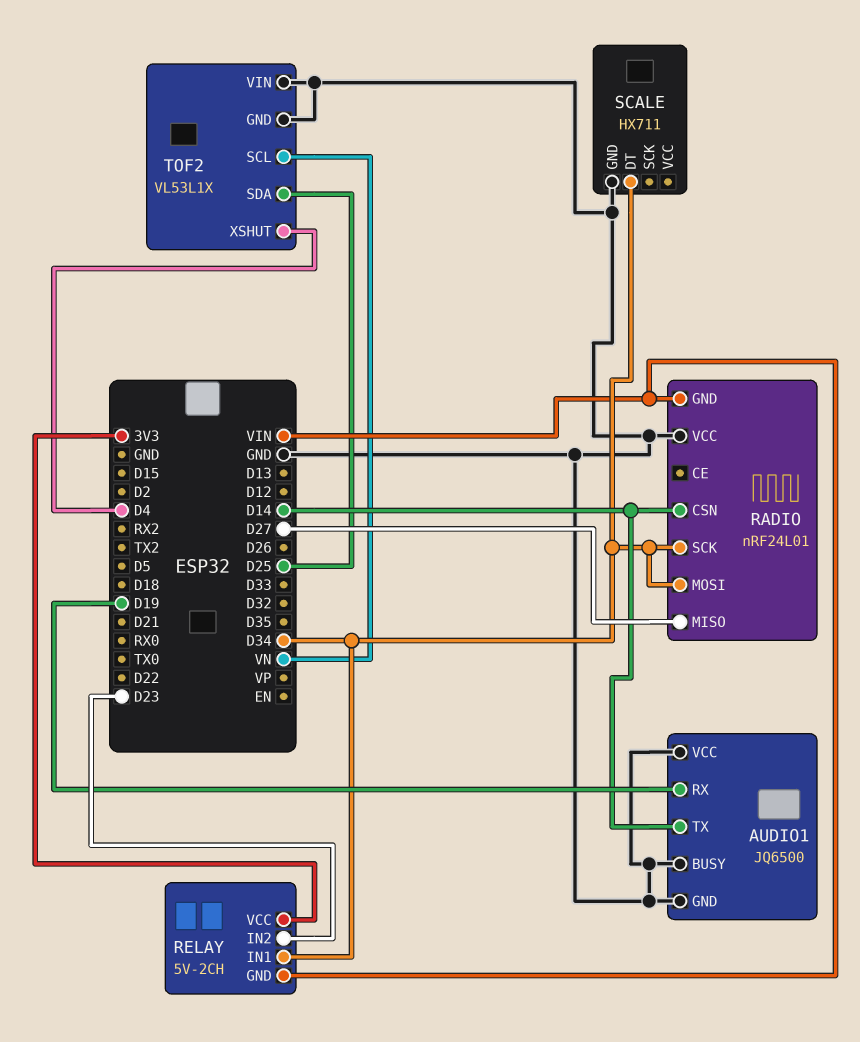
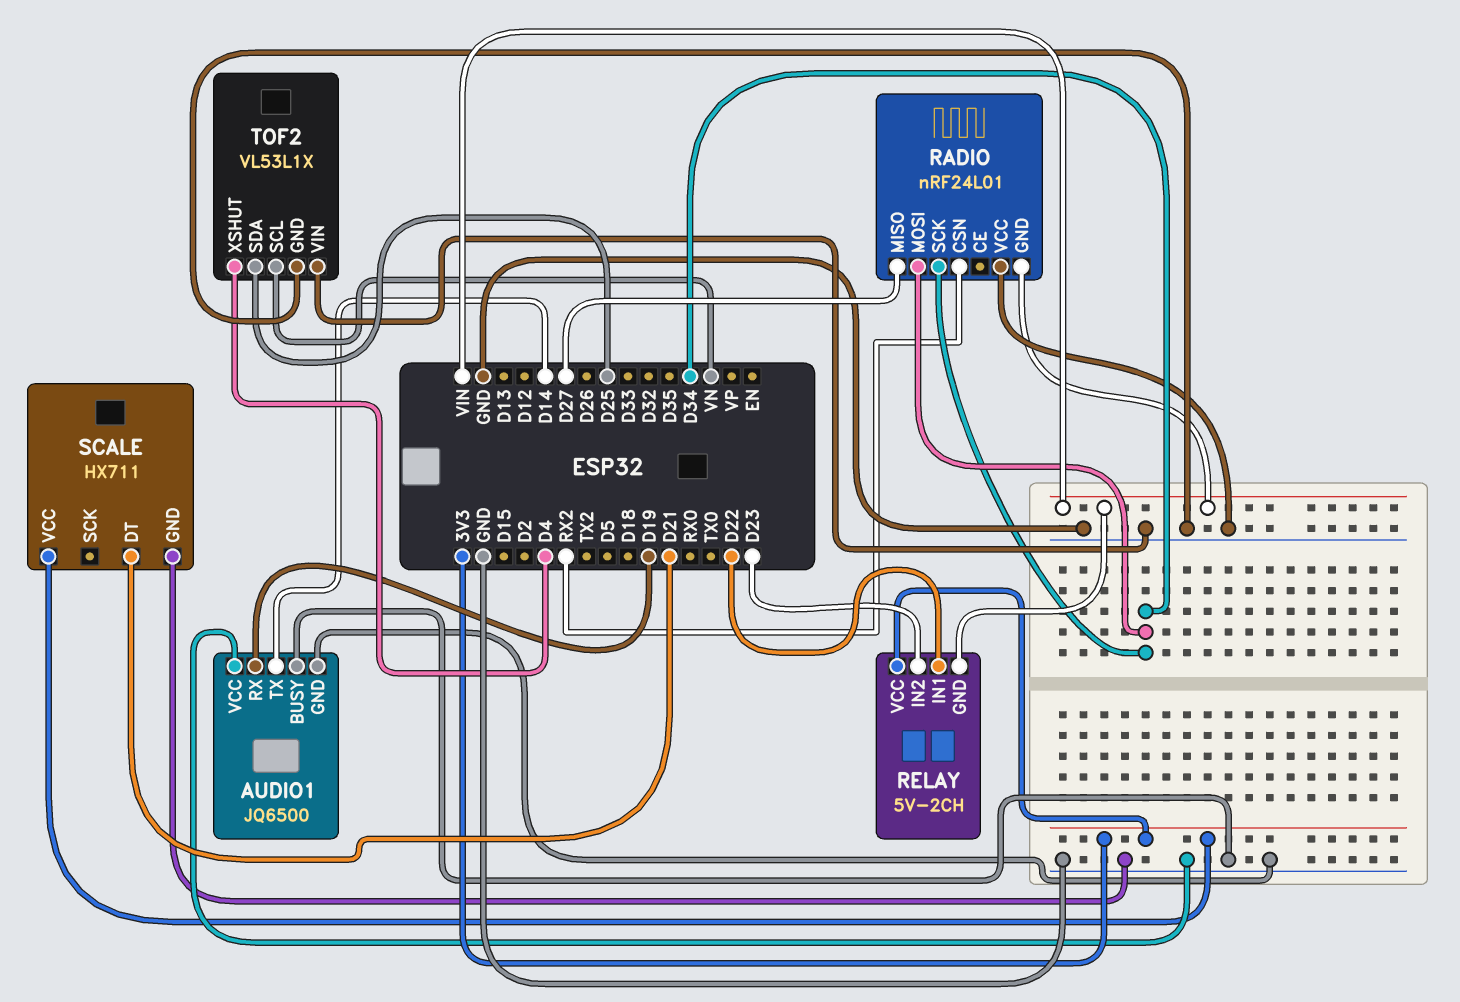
RADIO pin CSN: D14 -> RX2
RELAY pin IN1: D34 -> D22
SCALE pin DT: D34 -> D21
SCALE pin VCC: none -> 3V3

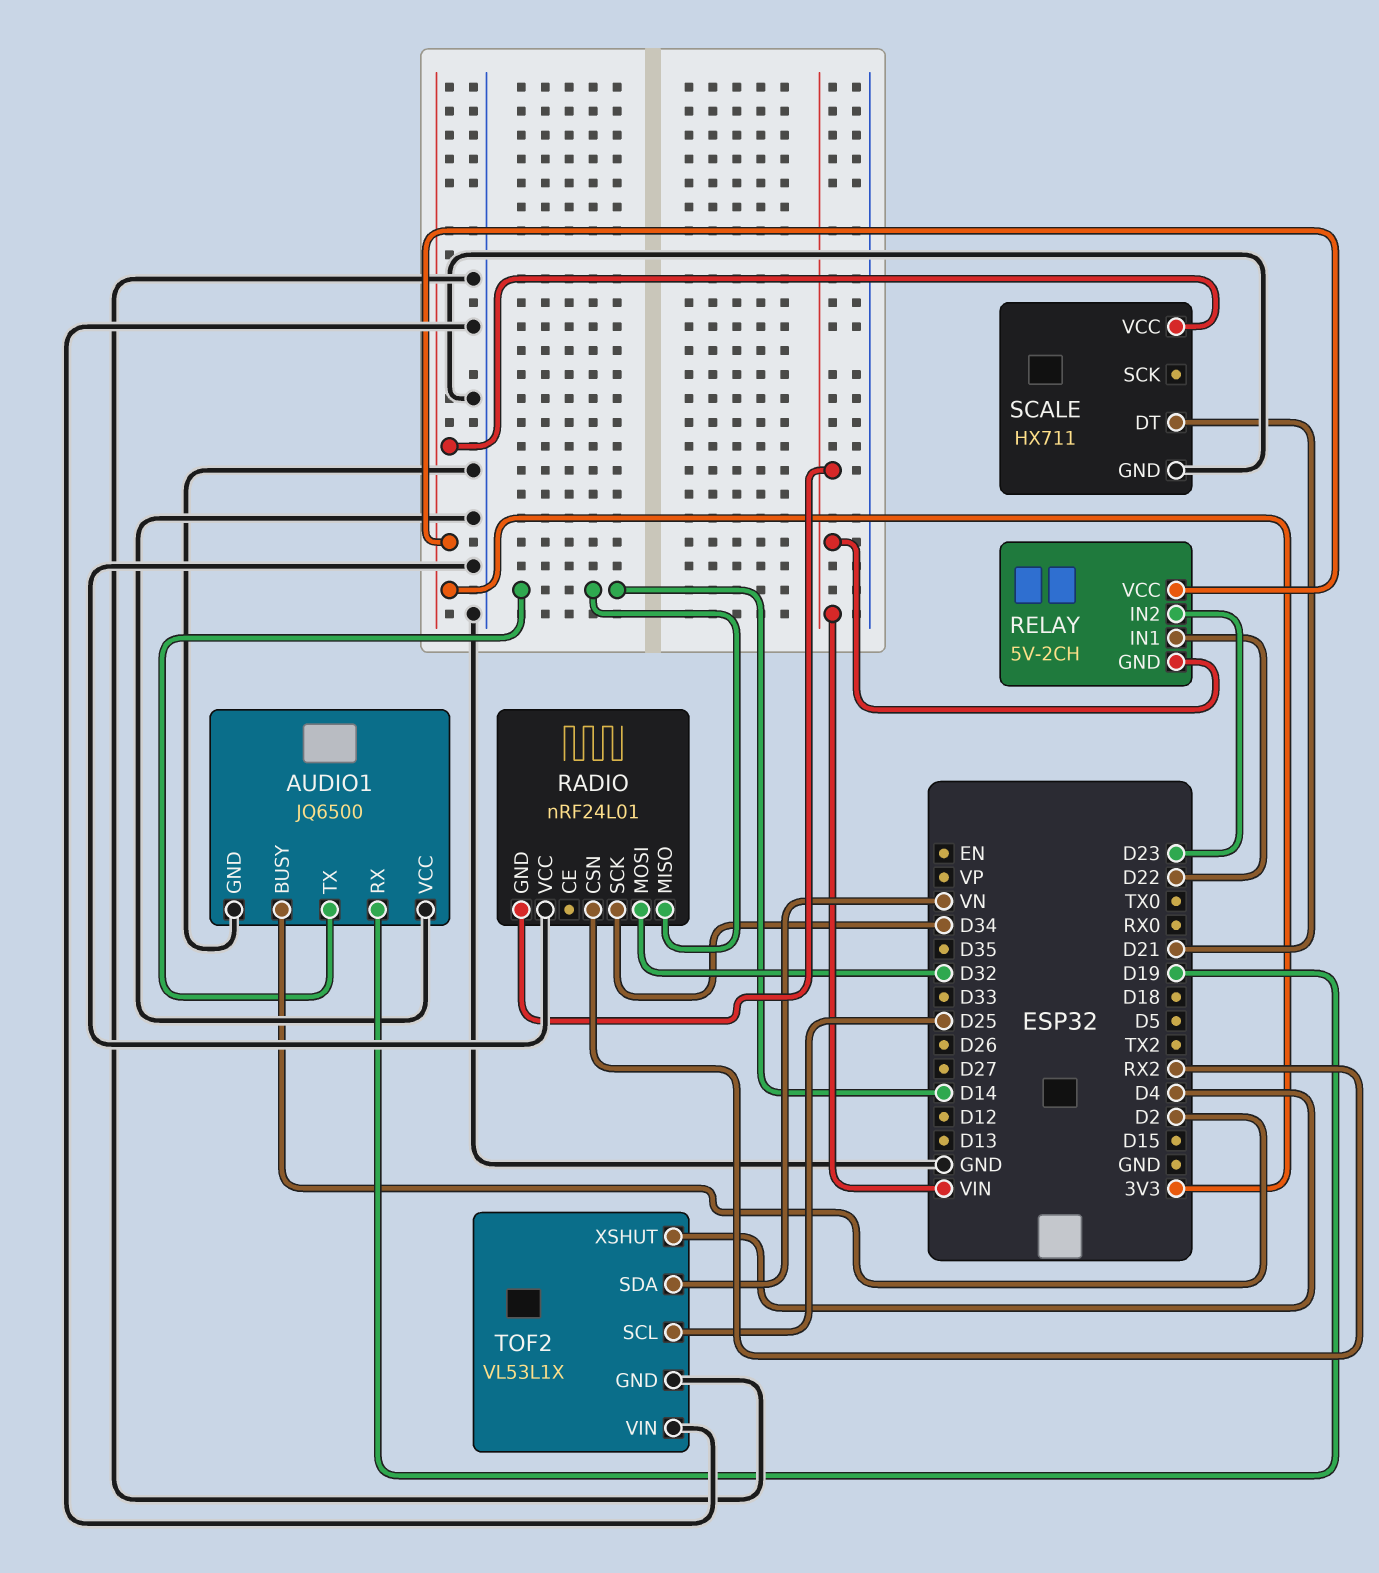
AUDIO1 pin BUSY: GND -> D2
RADIO pin MISO: D27 -> D14
RADIO pin MOSI: D34 -> D32
TOF2 pin SCL: VN -> D25
TOF2 pin SDA: D25 -> VN

